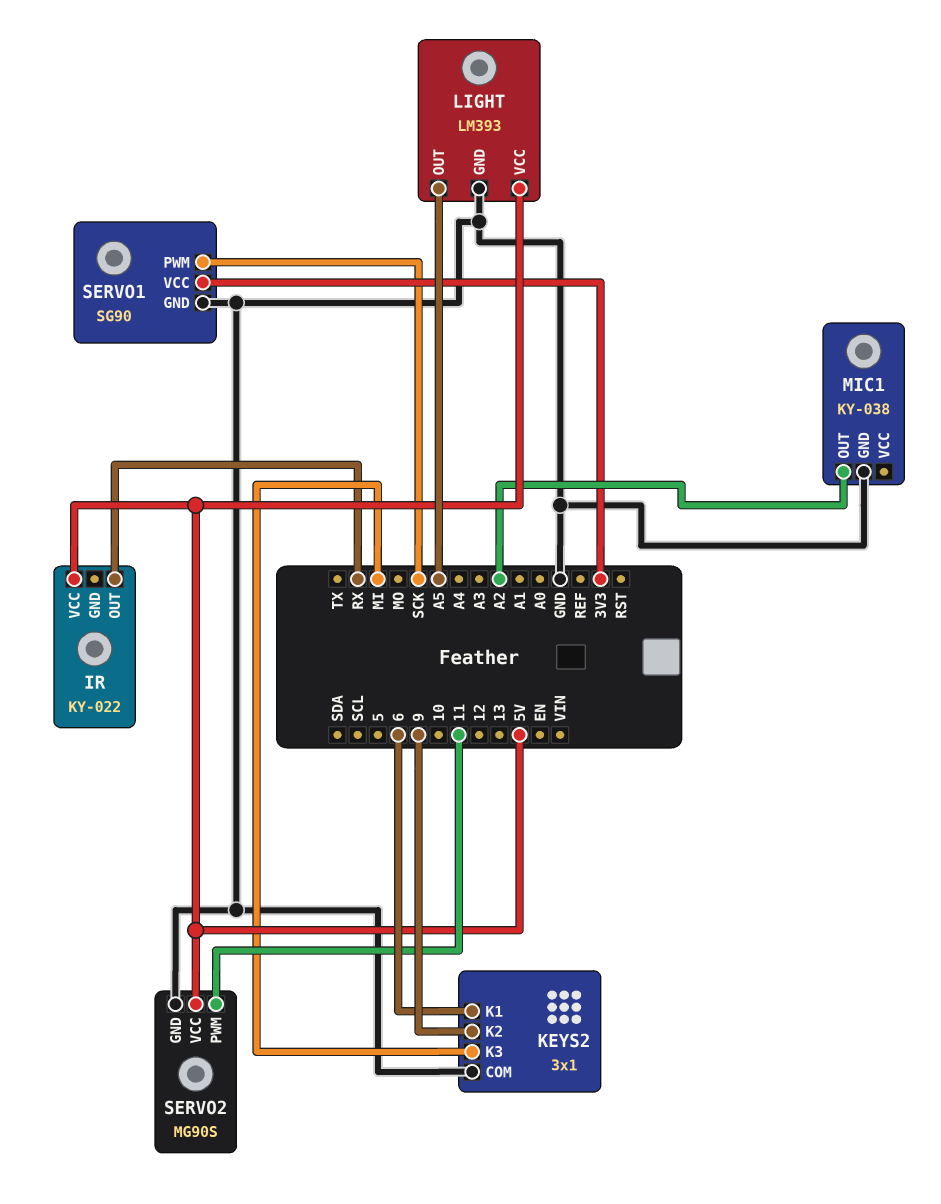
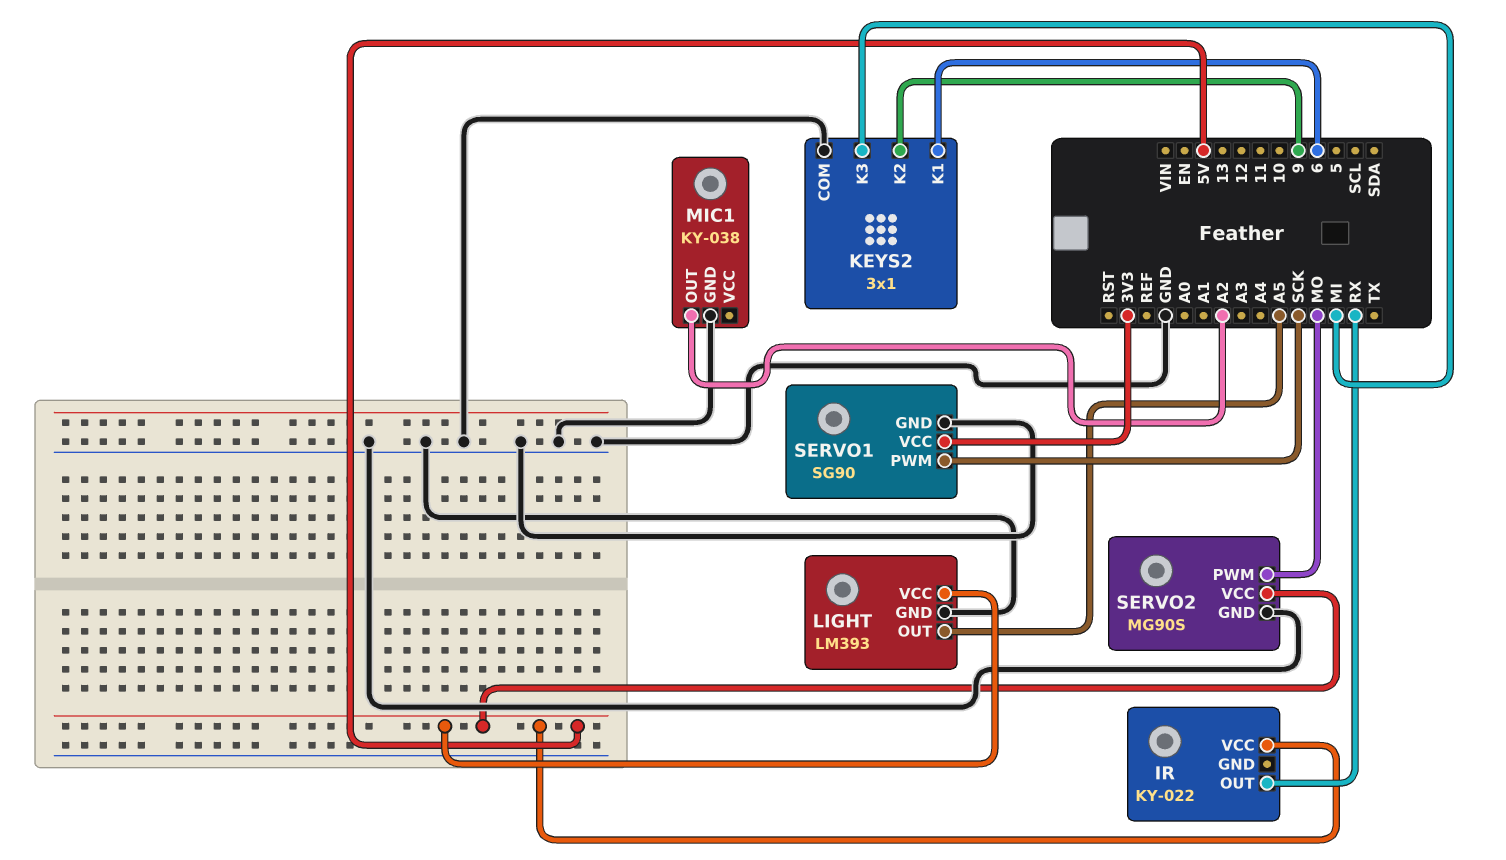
SERVO2 pin PWM: 11 -> MO

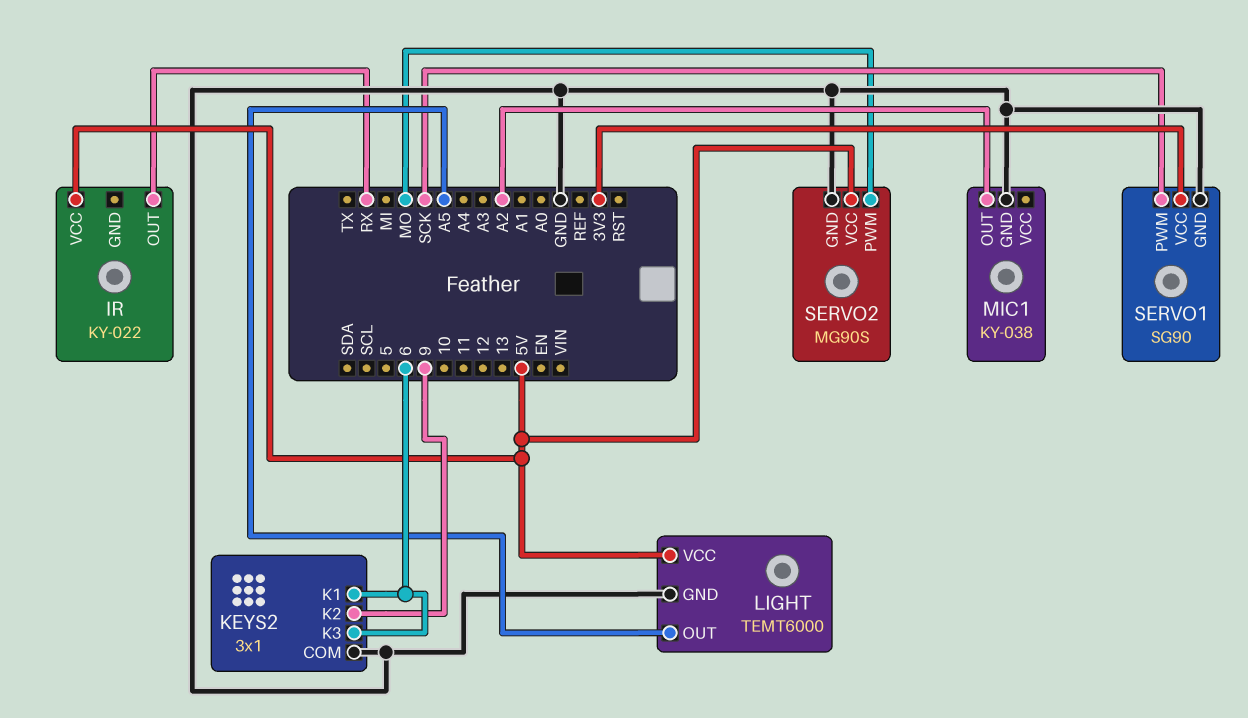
KEYS2 pin K3: MI -> 6
LIGHT: LM393 -> TEMT6000

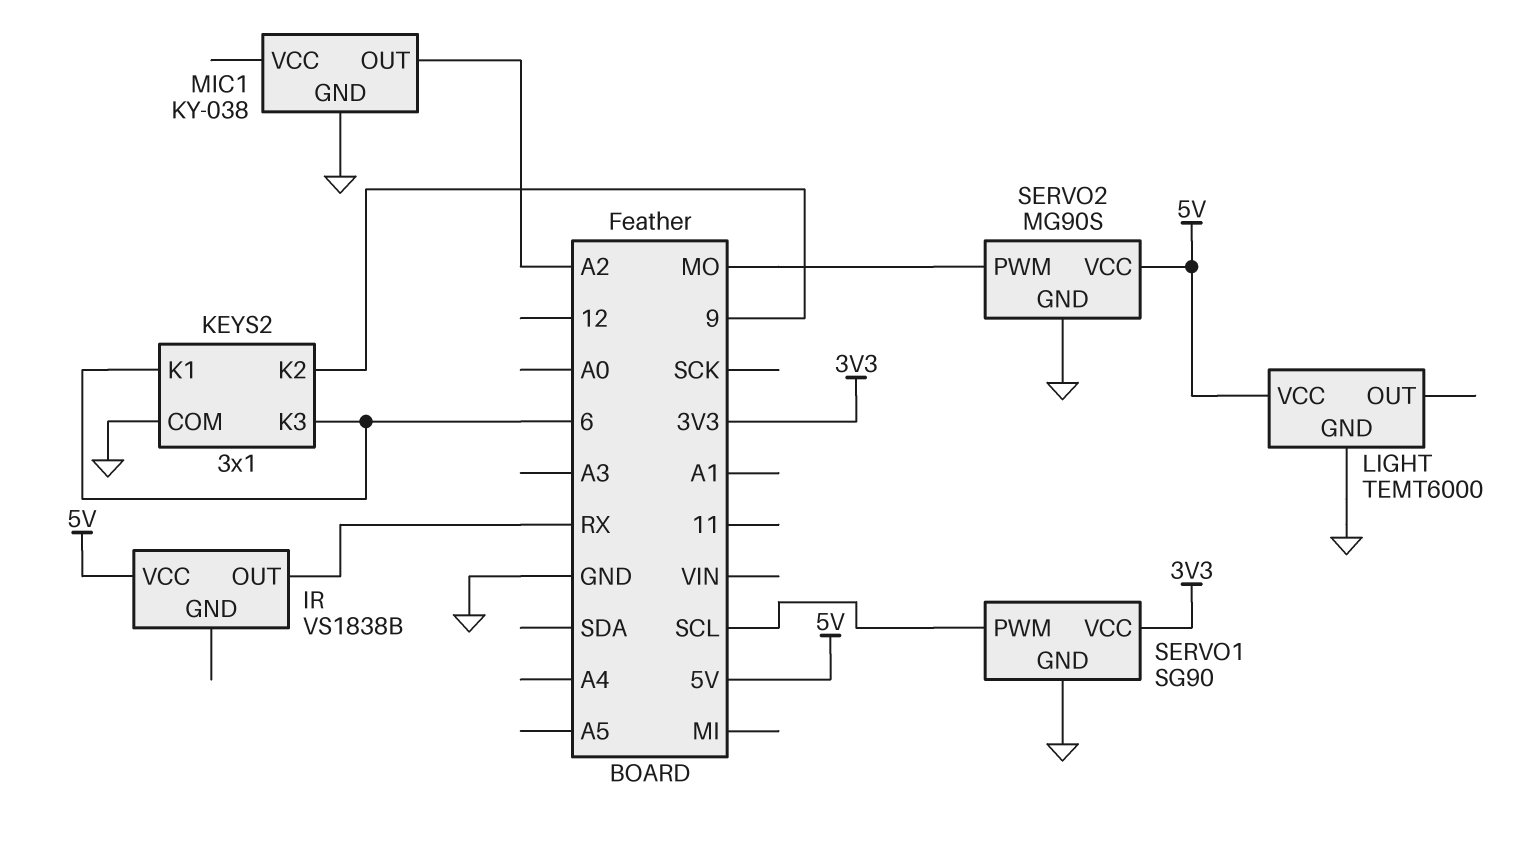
IR: KY-022 -> VS1838B
LIGHT pin OUT: A5 -> none
SERVO1 pin PWM: SCK -> SCL

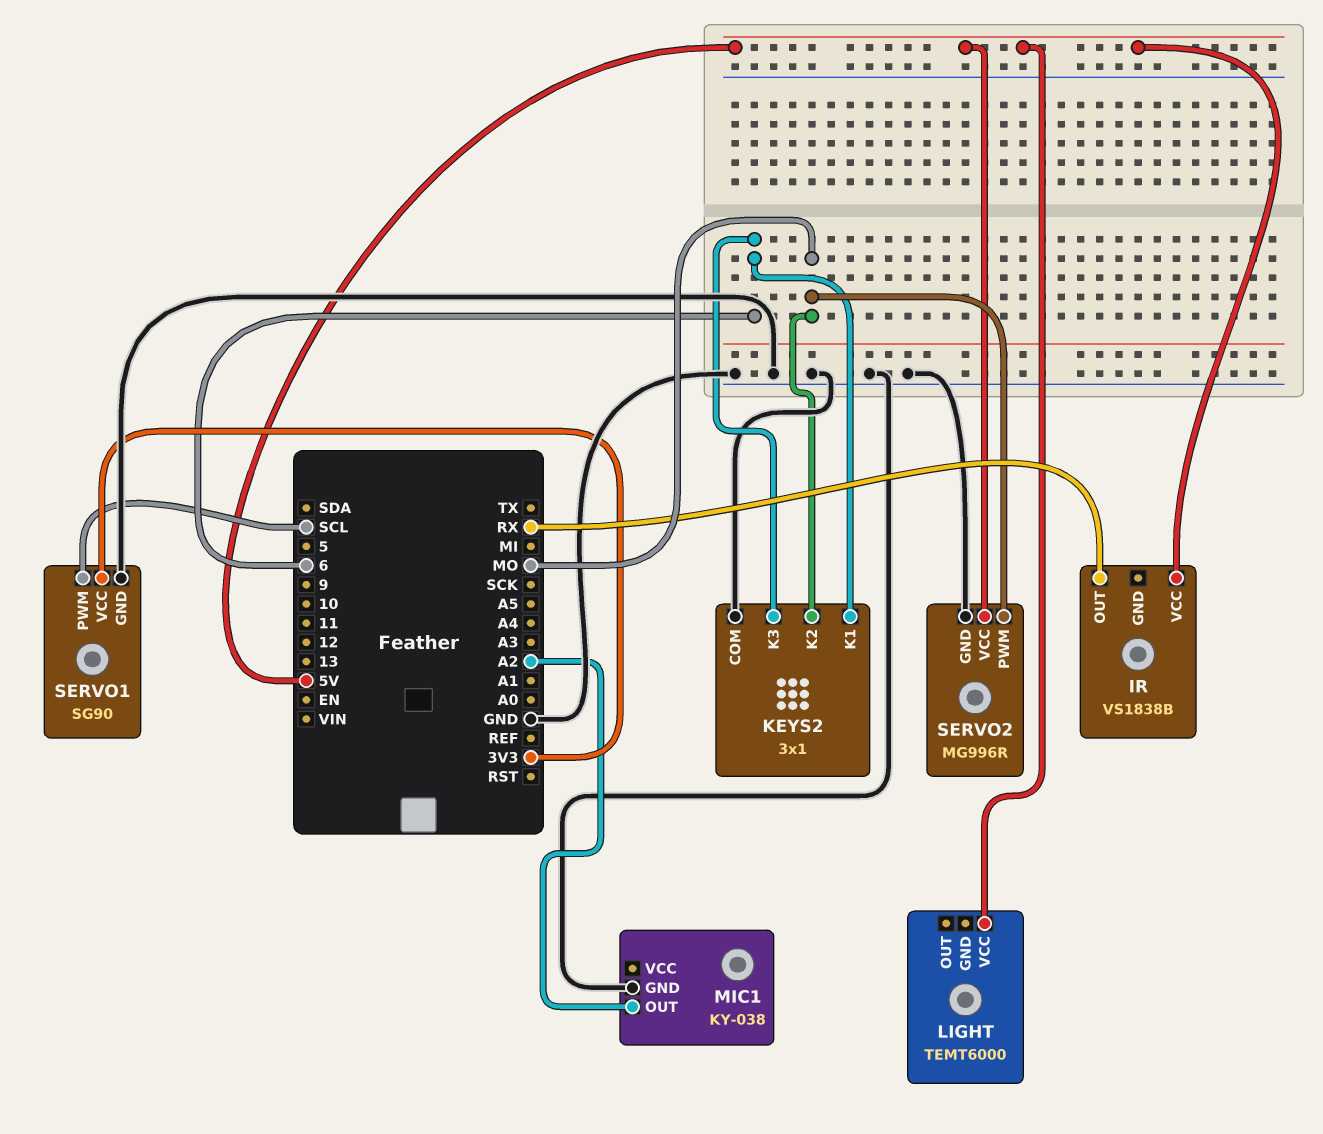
KEYS2 pin K2: 9 -> MO
LIGHT pin GND: GND -> none
SERVO2: MG90S -> MG996R

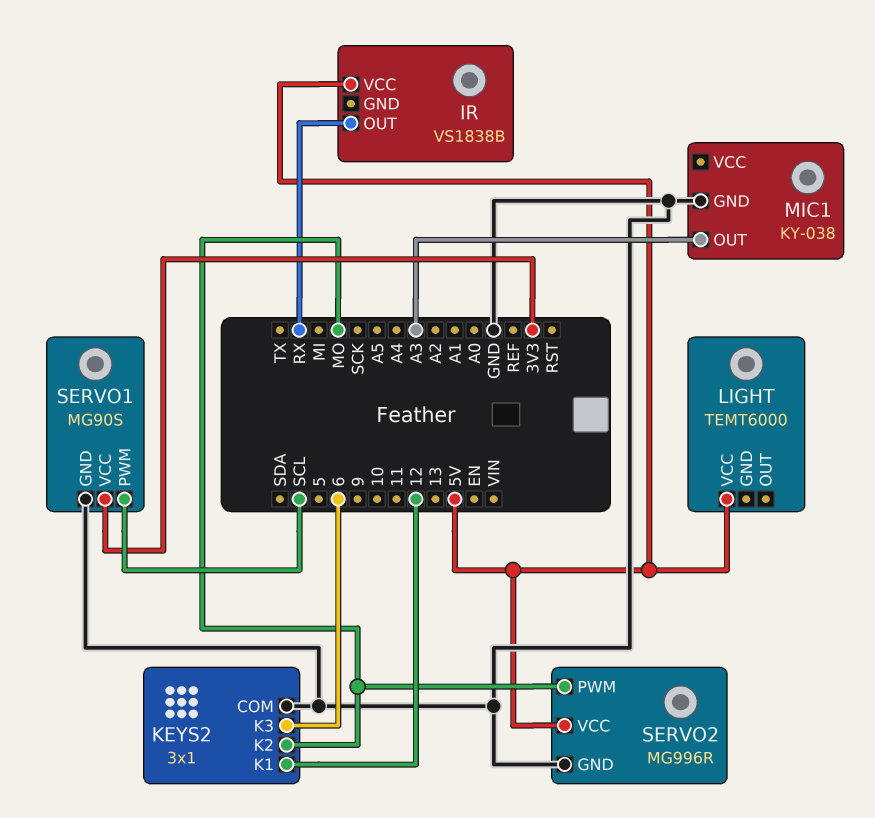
KEYS2 pin K1: 6 -> 12
MIC1 pin OUT: A2 -> A3
SERVO1: SG90 -> MG90S

